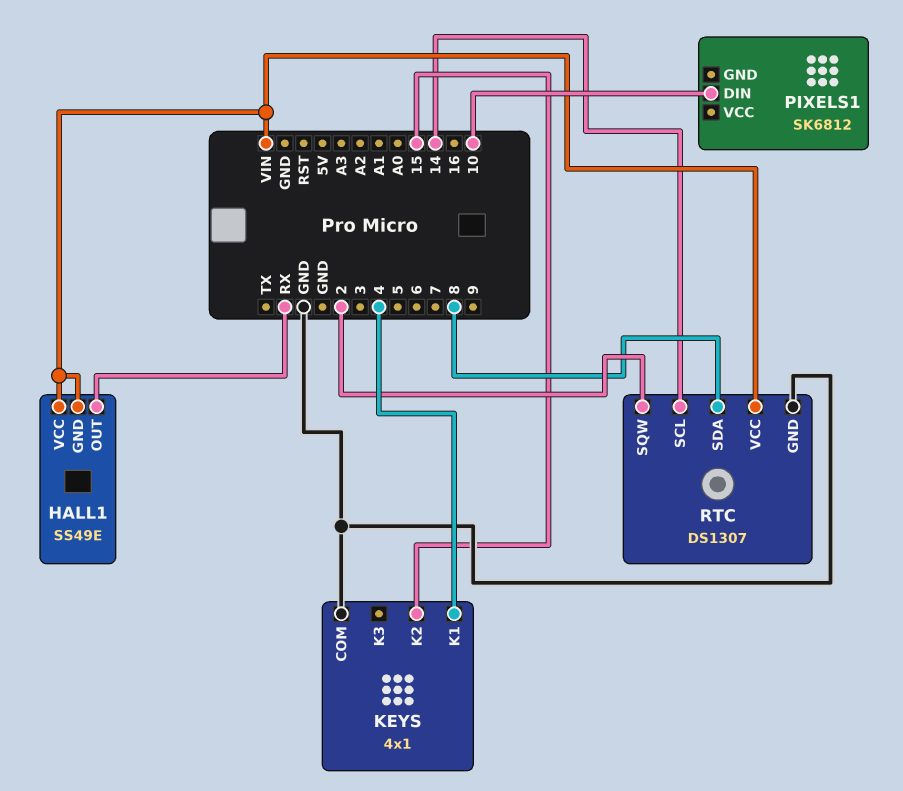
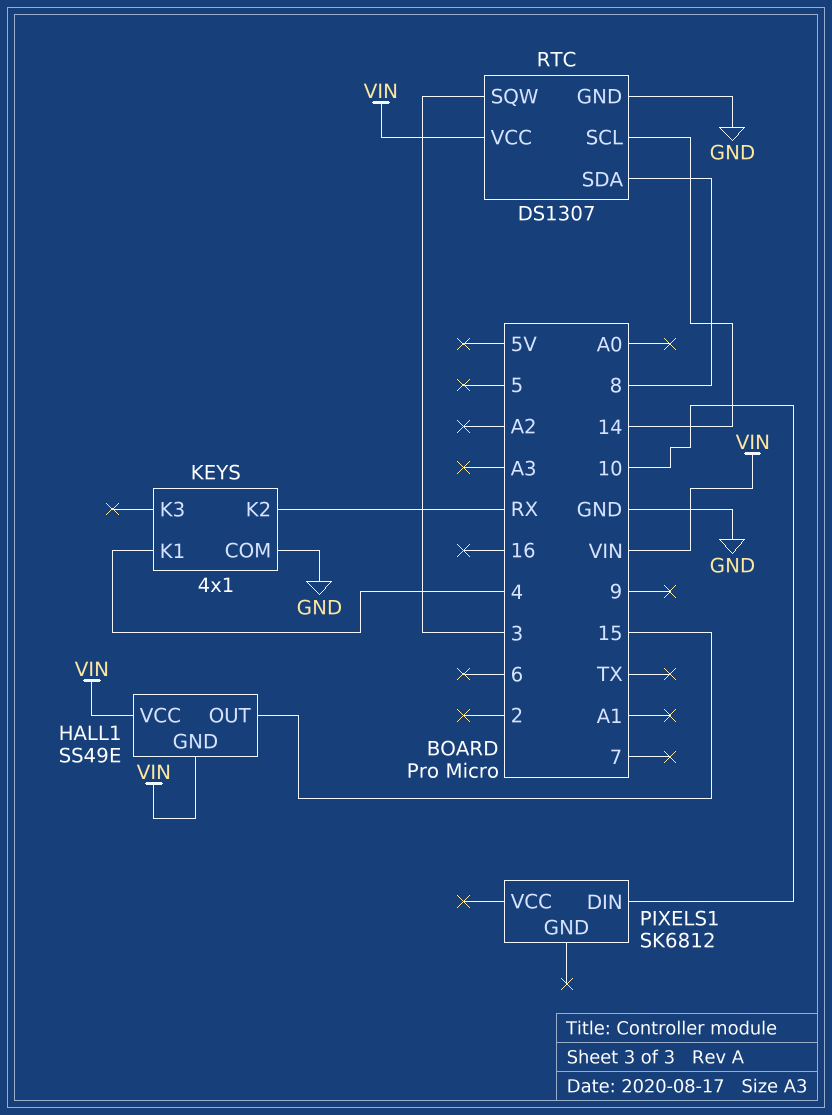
HALL1 pin OUT: RX -> 15
KEYS pin K2: 15 -> RX
RTC pin SQW: 2 -> 3

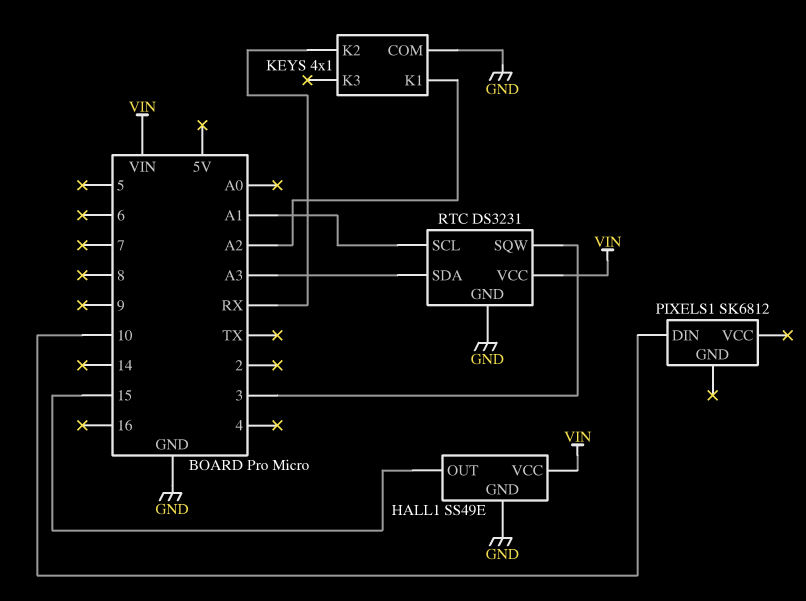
HALL1 pin GND: VIN -> GND
KEYS pin K1: 4 -> A2
RTC: DS1307 -> DS3231
RTC pin SCL: 14 -> A1
RTC pin SDA: 8 -> A3

